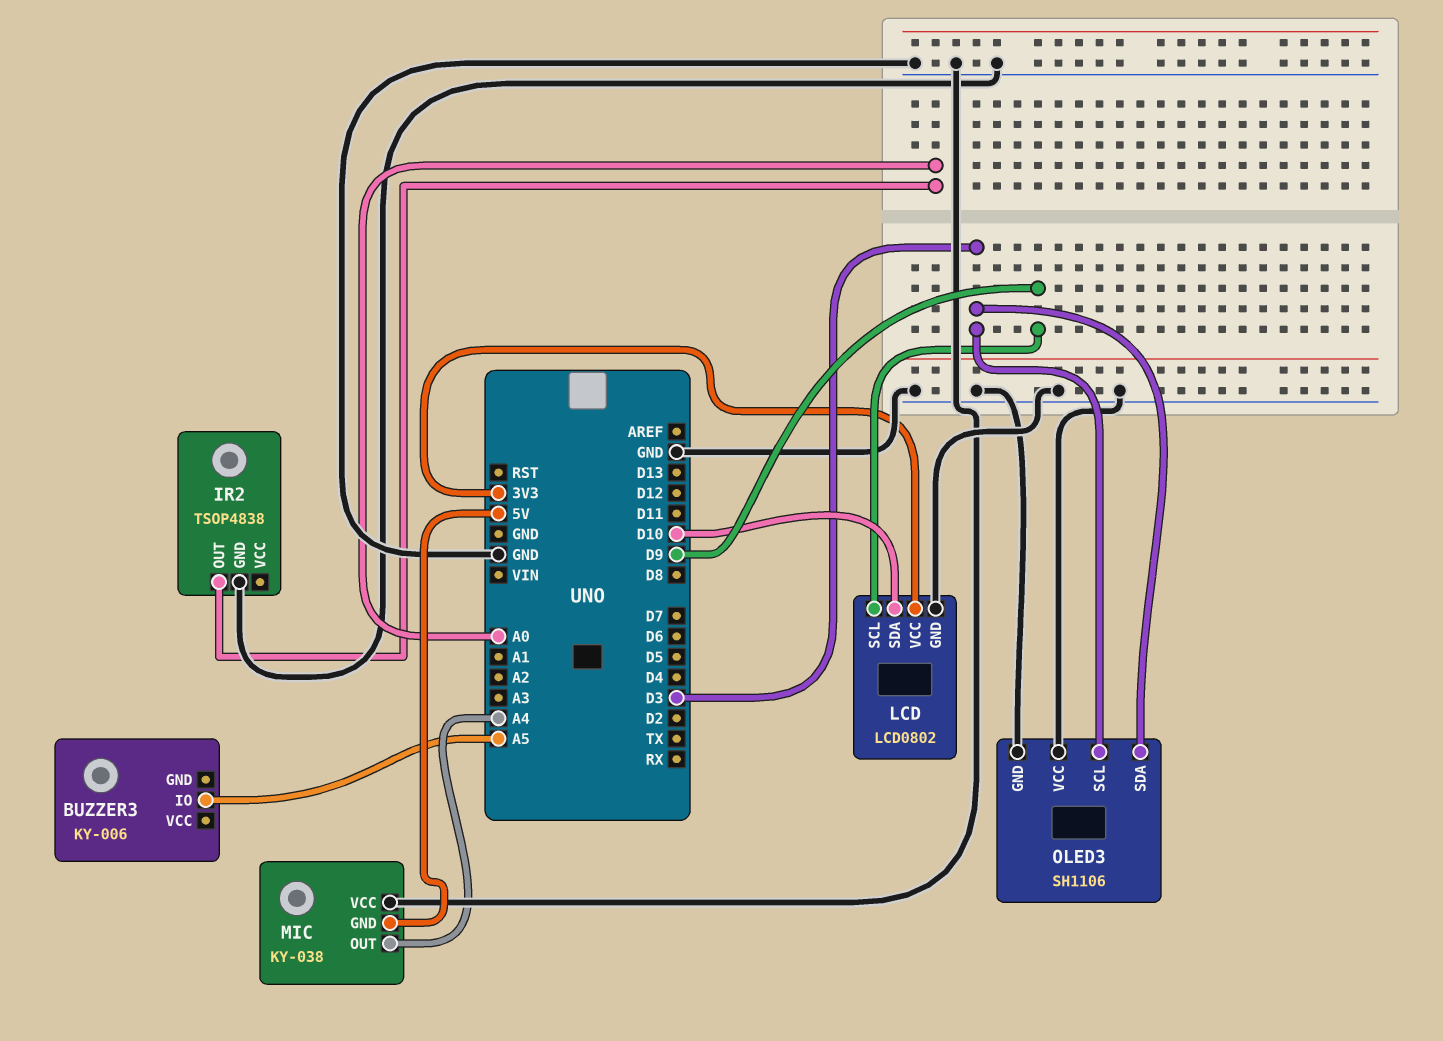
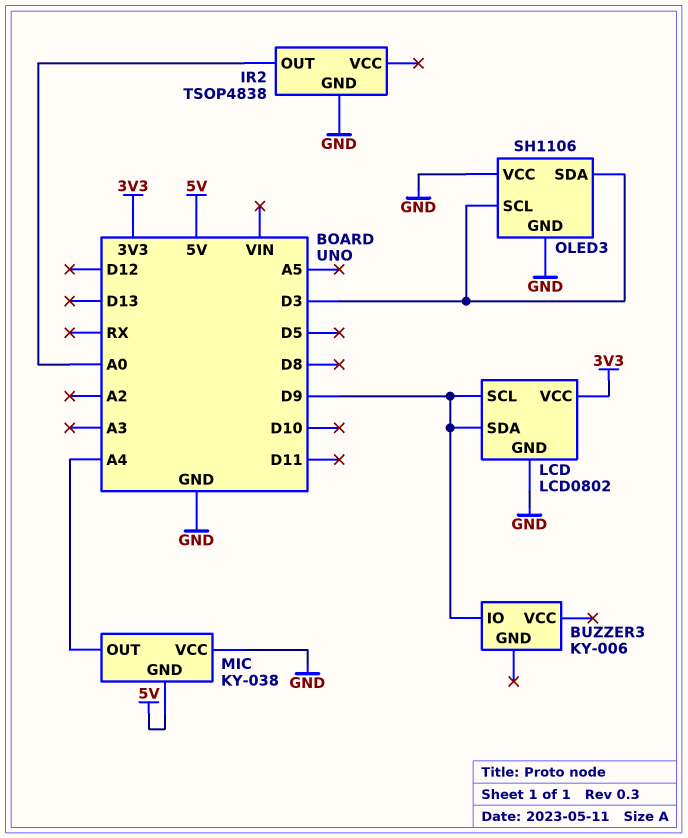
BUZZER3 pin IO: A5 -> D9
LCD pin SDA: D10 -> D9

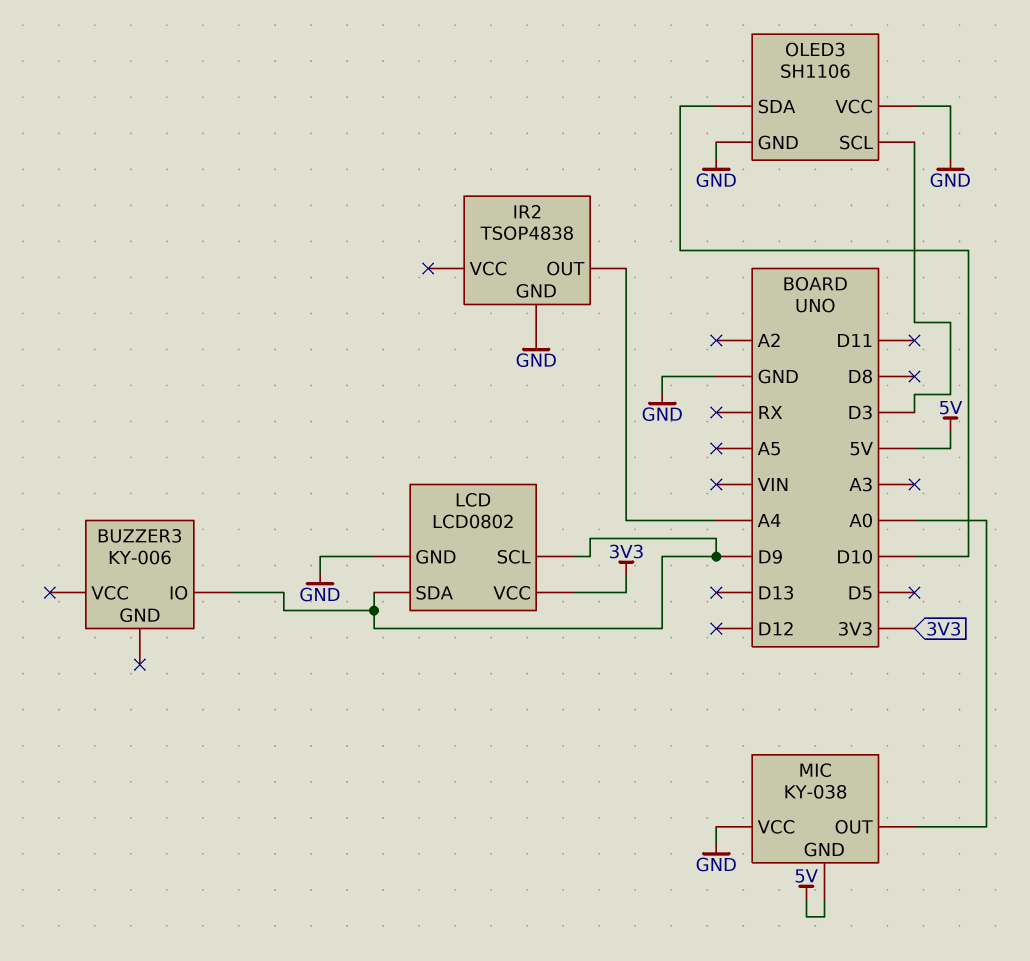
IR2 pin OUT: A0 -> A4
MIC pin OUT: A4 -> A0
OLED3 pin SDA: D3 -> D10

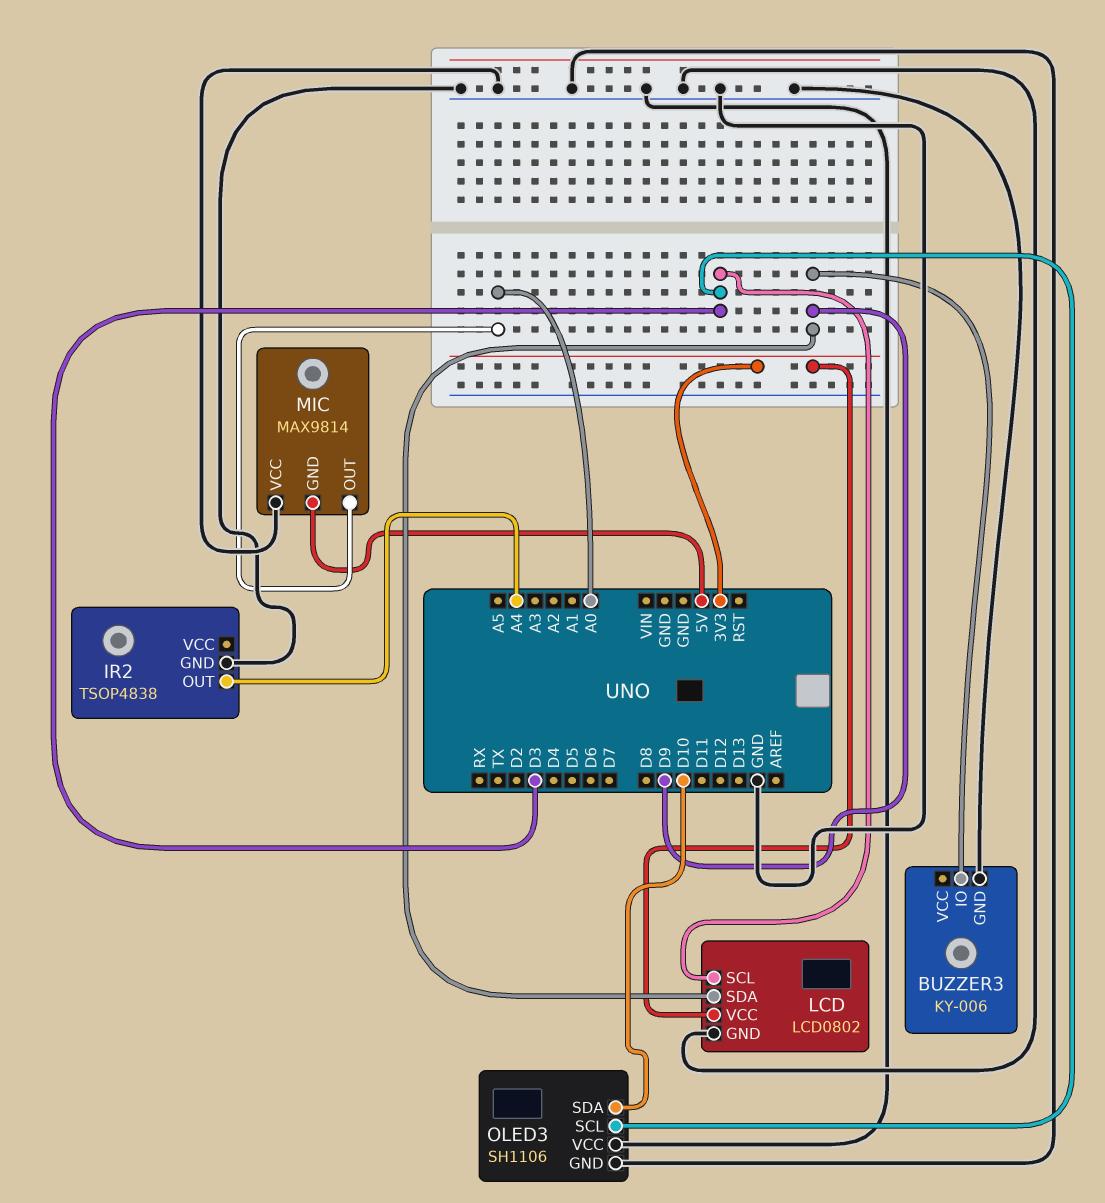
BUZZER3 pin GND: none -> GND
LCD pin SCL: D9 -> D3
MIC: KY-038 -> MAX9814

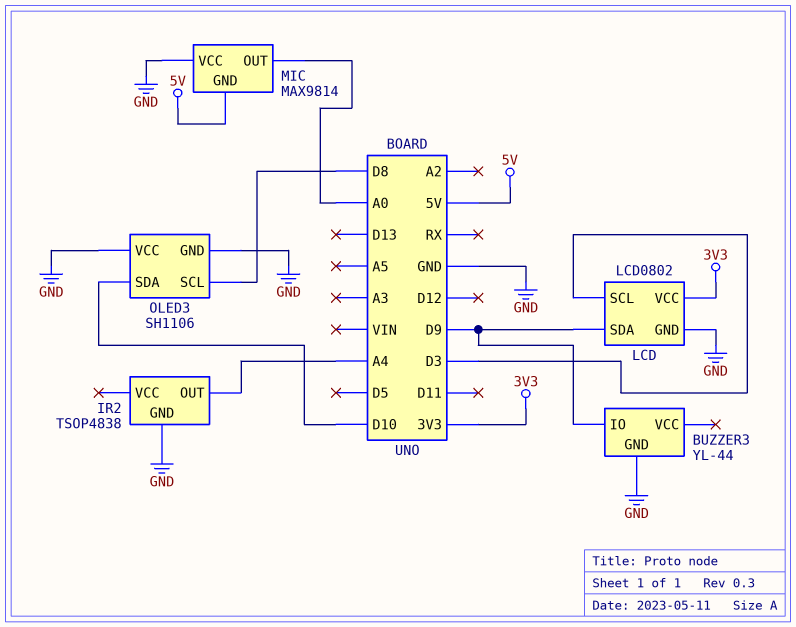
BUZZER3: KY-006 -> YL-44
OLED3 pin SCL: D3 -> D8

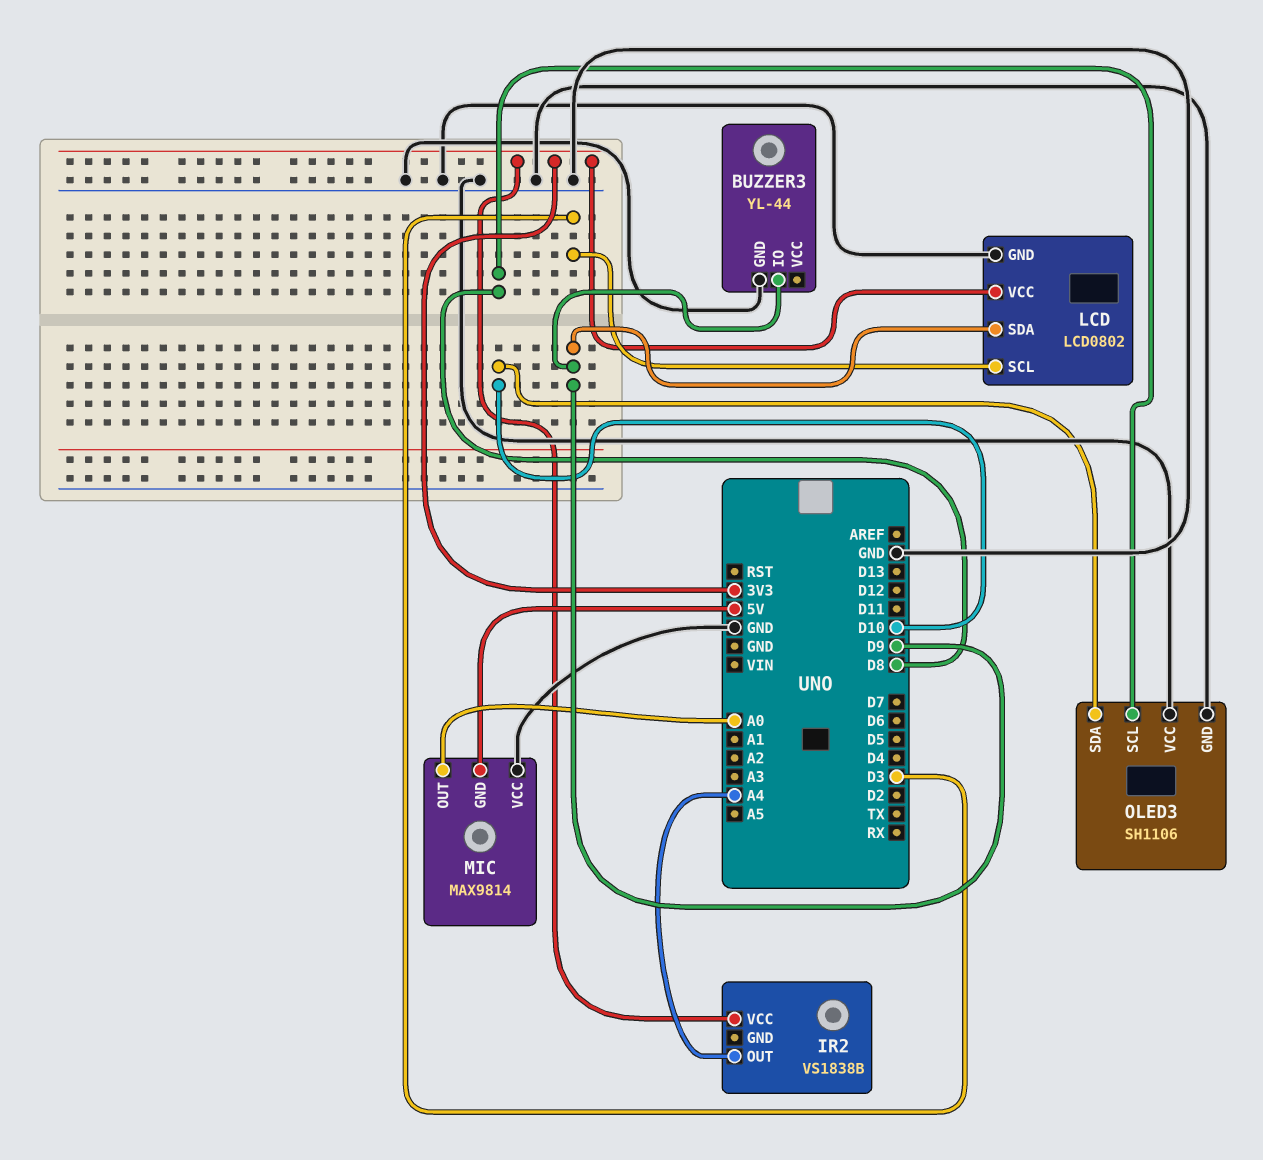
IR2: TSOP4838 -> VS1838B
IR2 pin GND: GND -> none
IR2 pin VCC: none -> 3V3

